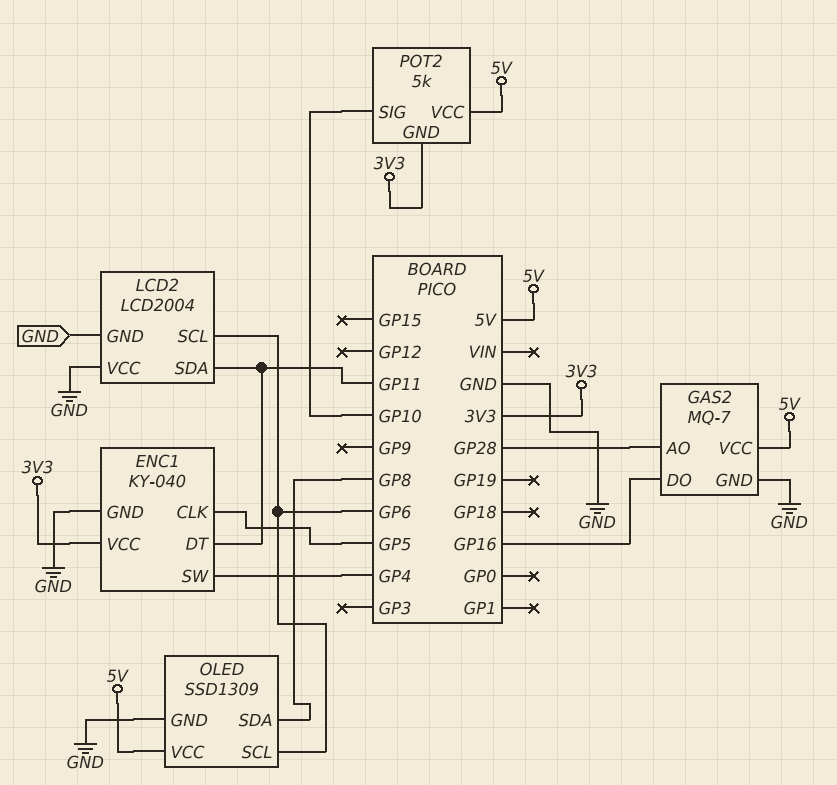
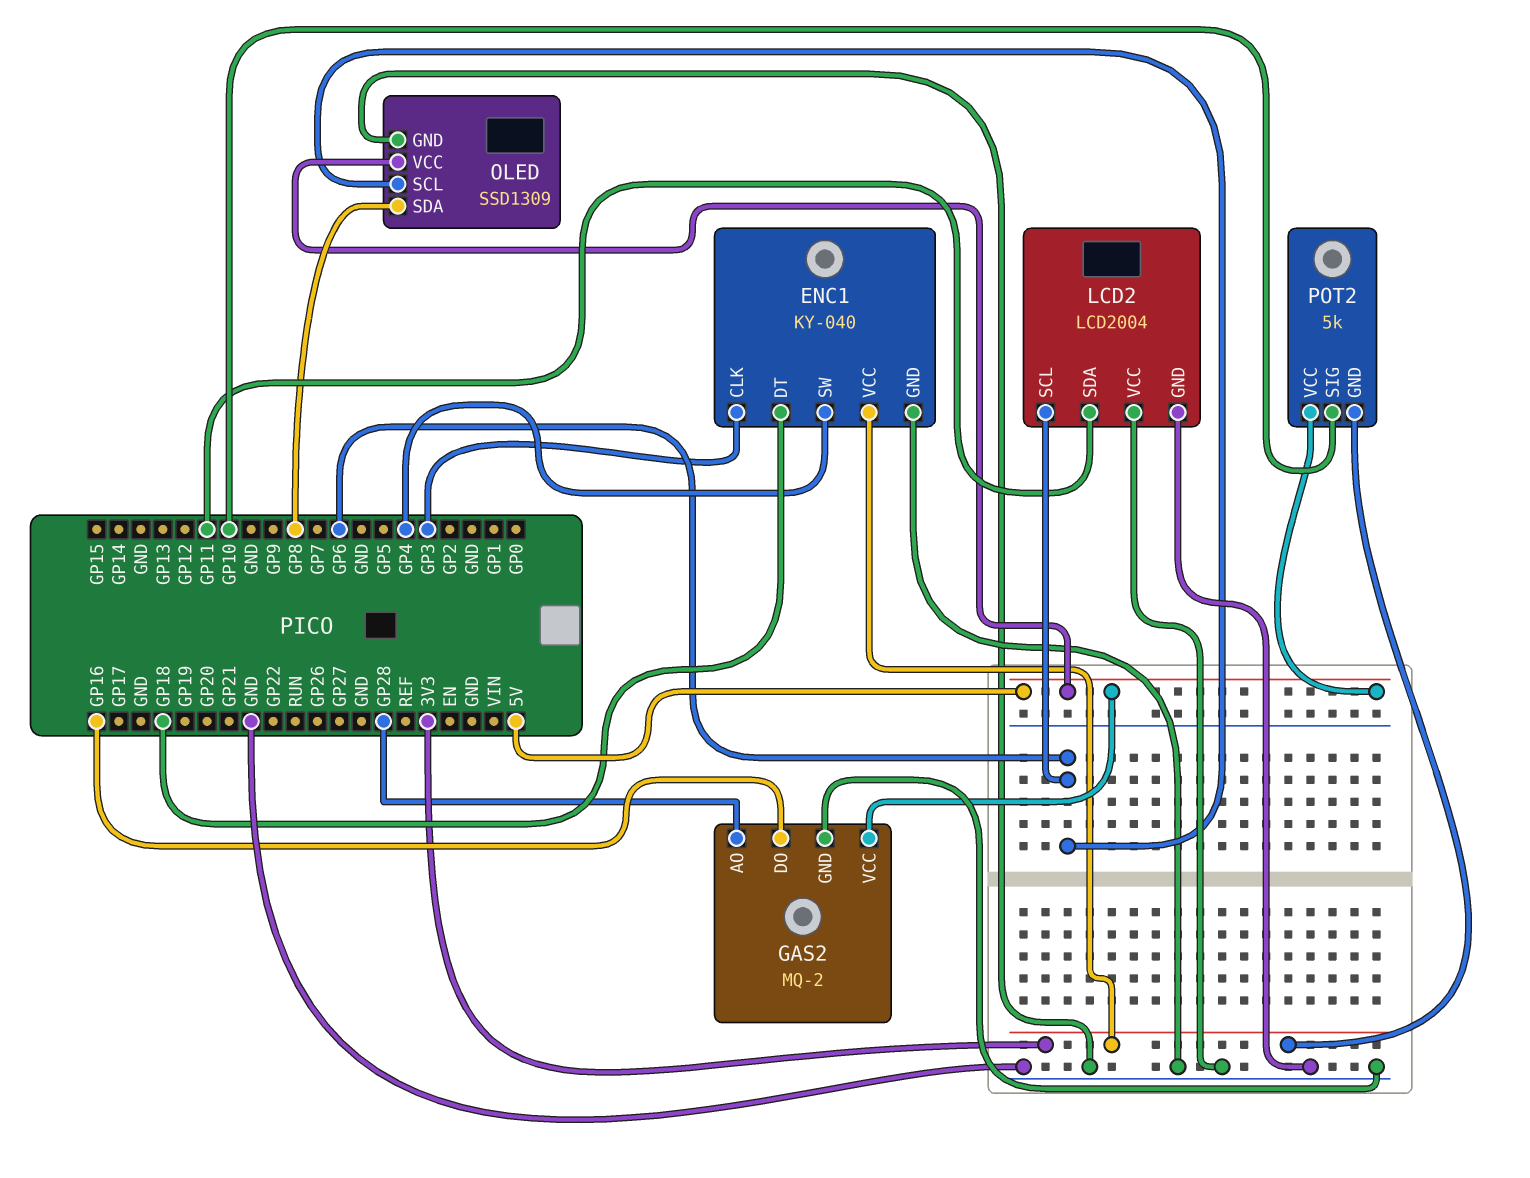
ENC1 pin CLK: GP5 -> GP3
ENC1 pin DT: GP11 -> GP18
GAS2: MQ-7 -> MQ-2

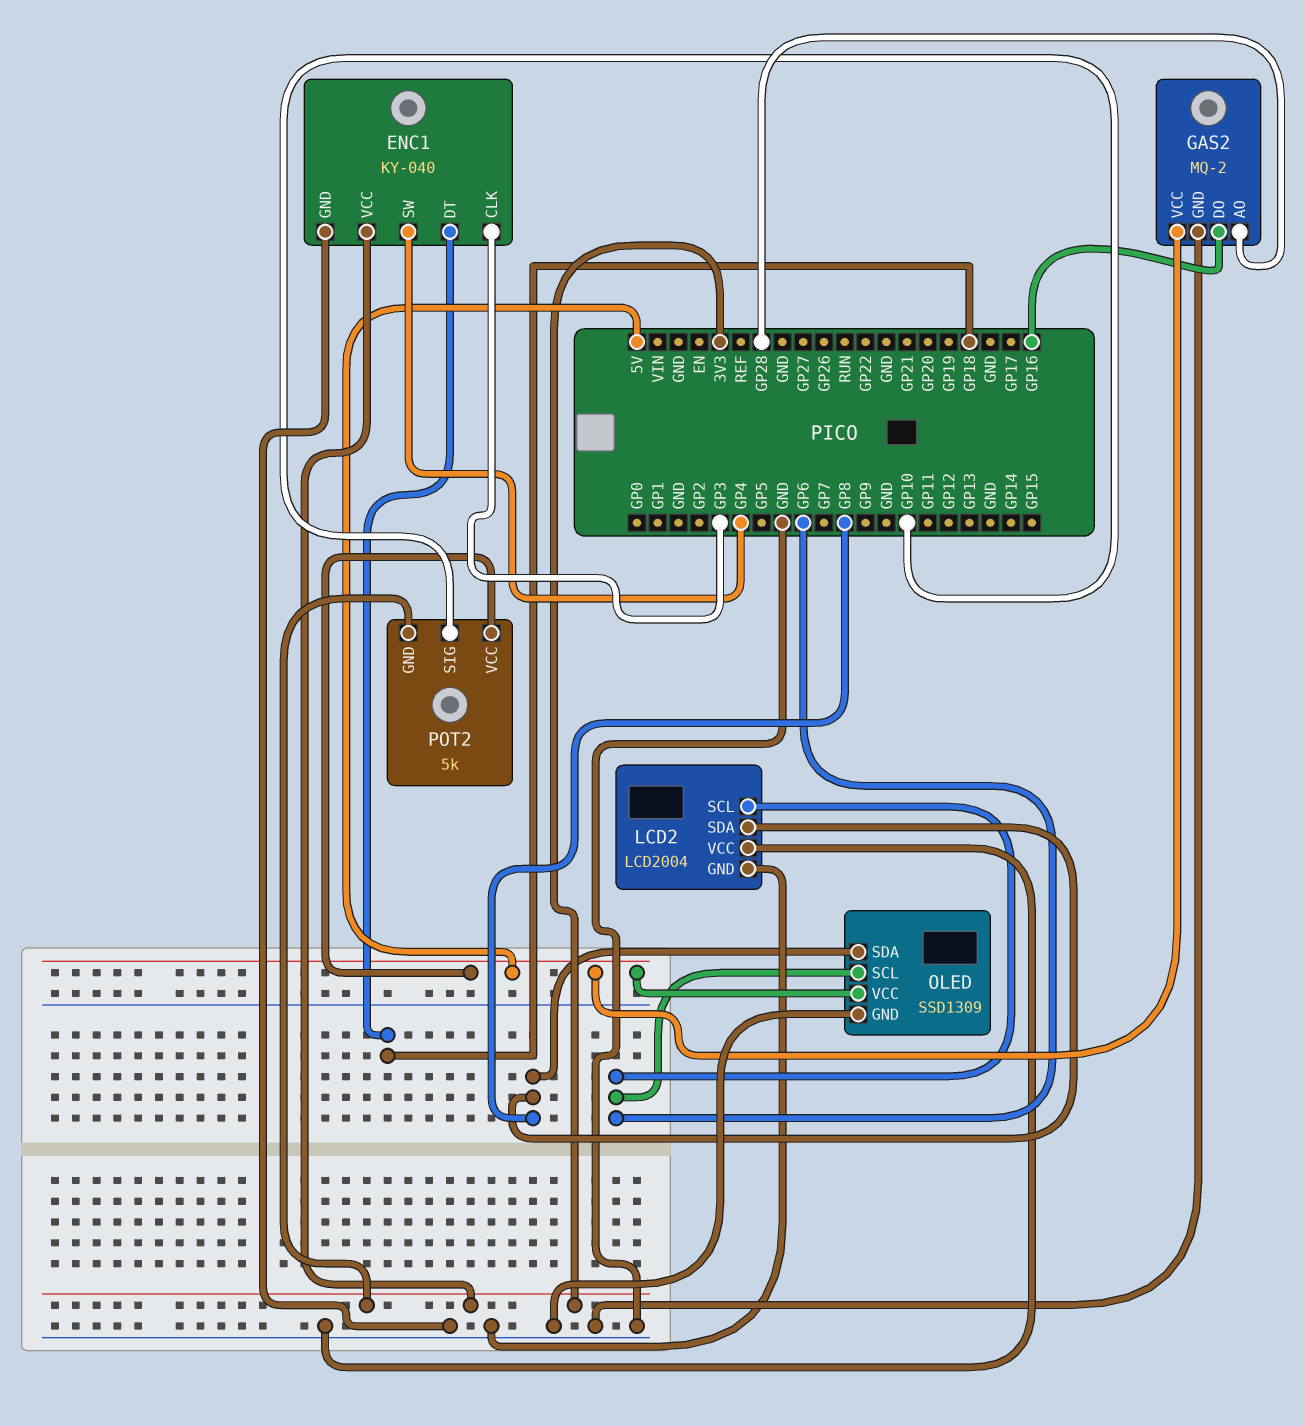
LCD2 pin SDA: GP11 -> GP8

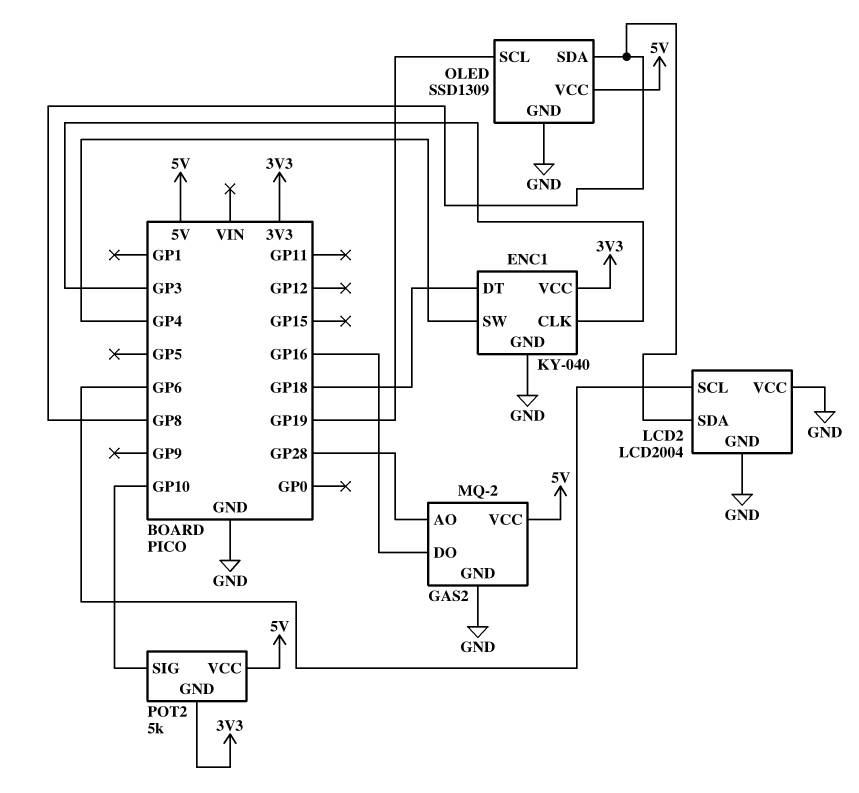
OLED pin SCL: GP6 -> GP19

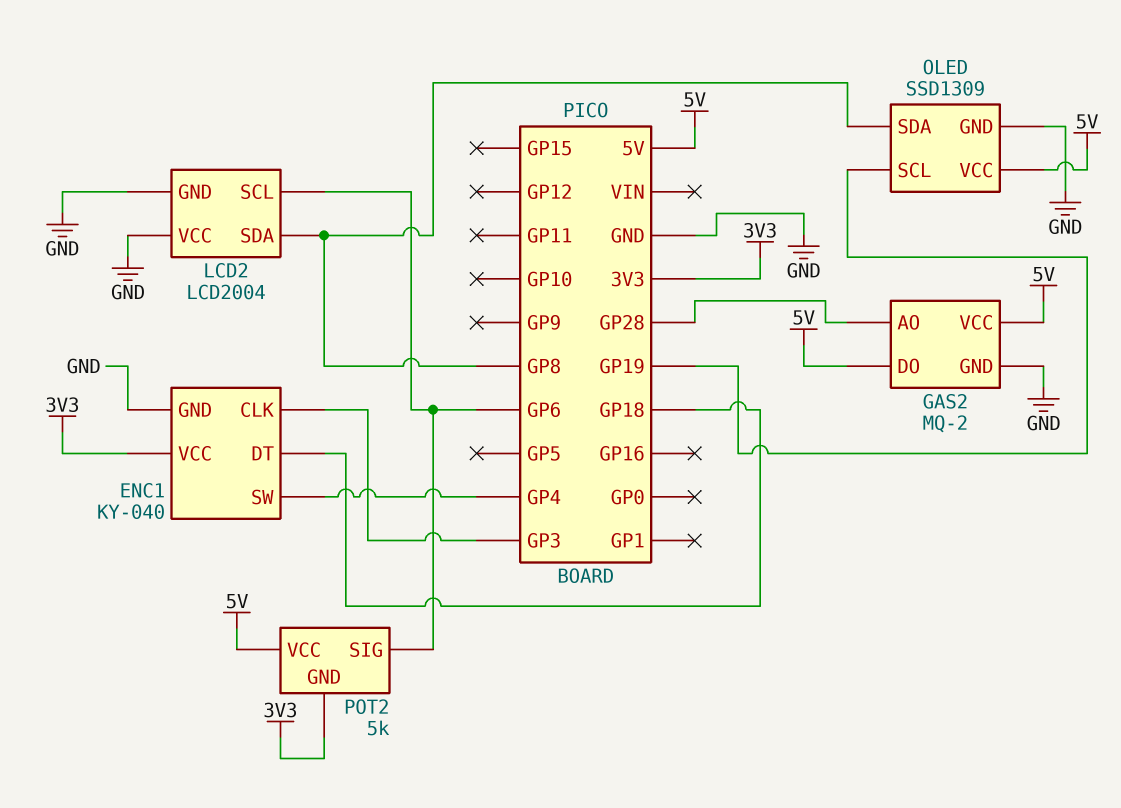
GAS2 pin DO: GP16 -> 5V
POT2 pin SIG: GP10 -> GP6

